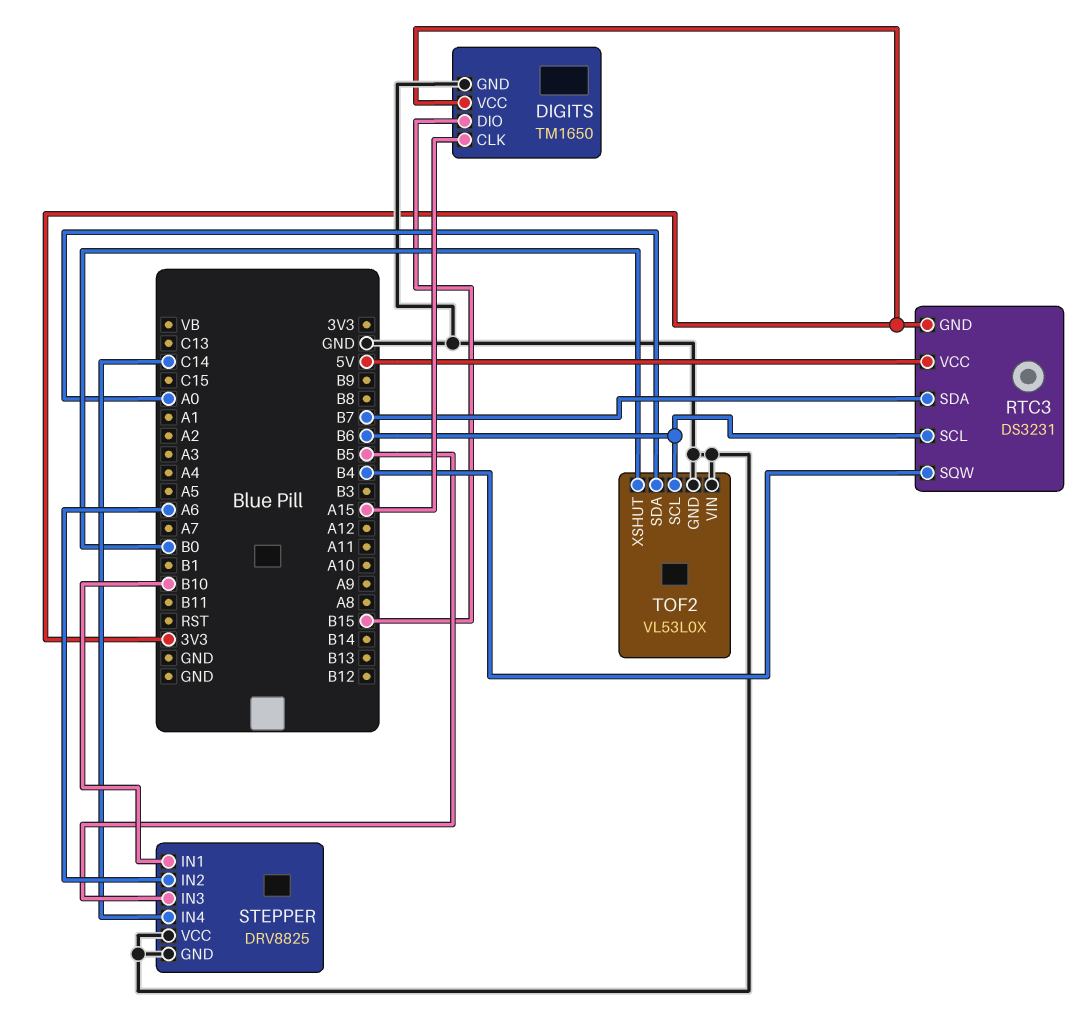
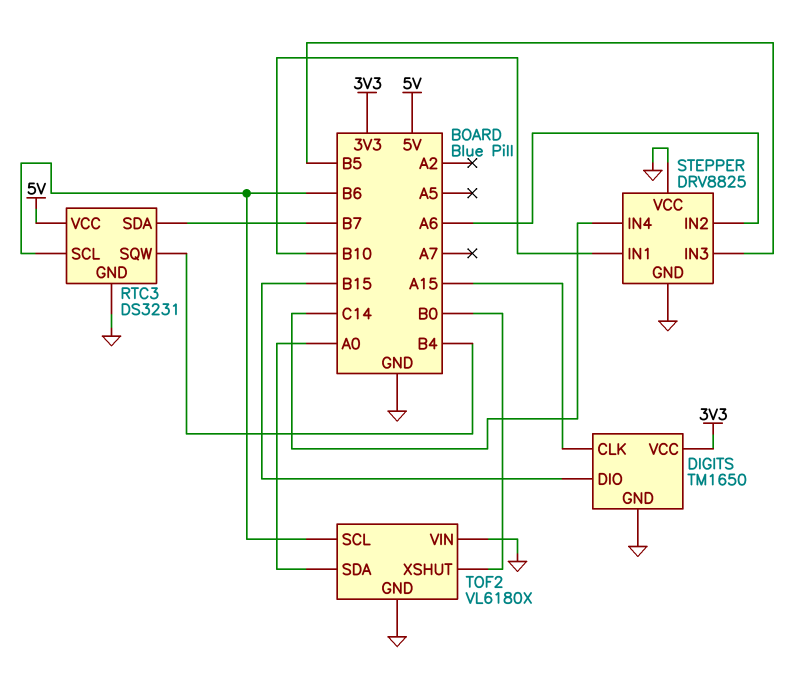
RTC3 pin GND: 3V3 -> GND
TOF2: VL53L0X -> VL6180X

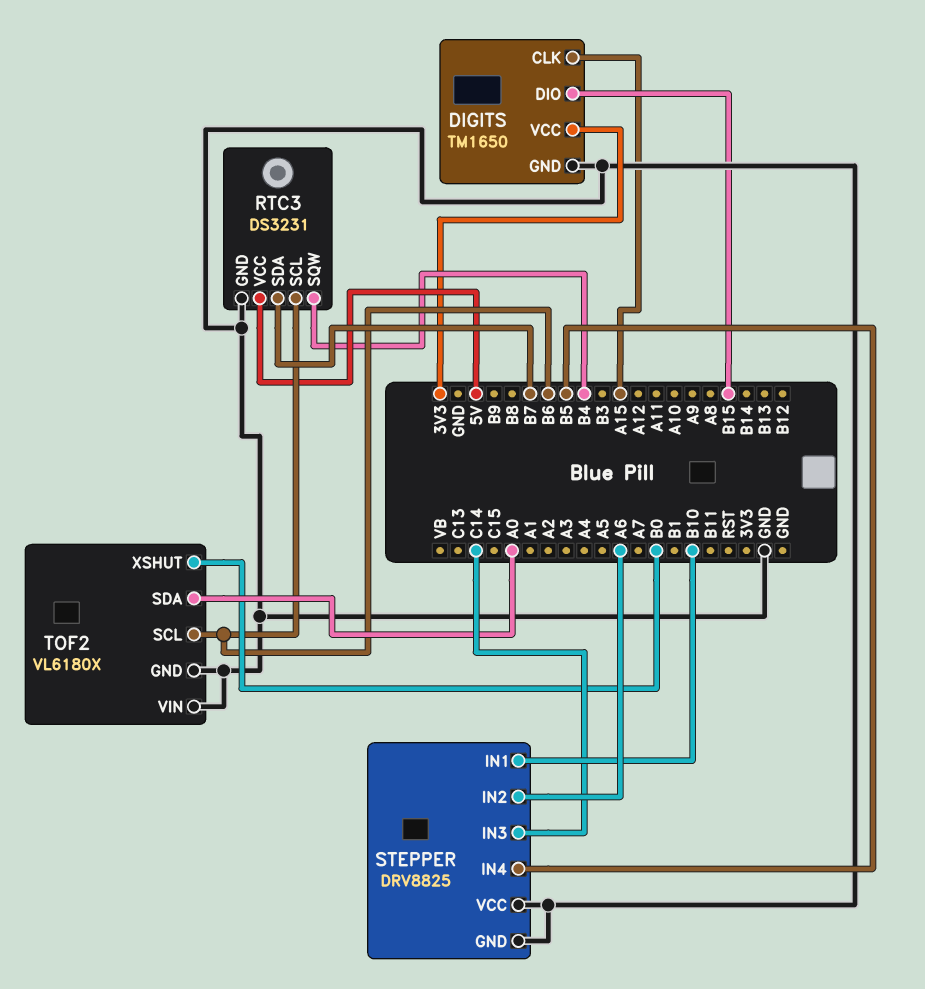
STEPPER pin IN3: B5 -> C14
STEPPER pin IN4: C14 -> B5

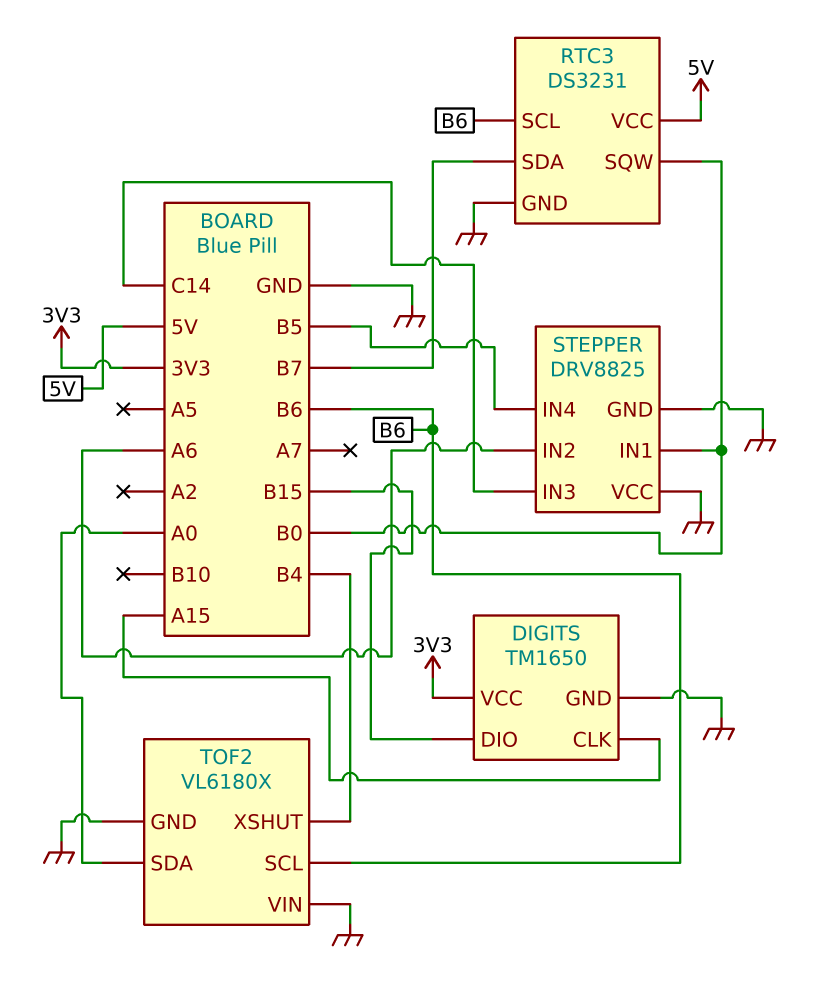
RTC3 pin SQW: B4 -> B0
STEPPER pin IN1: B10 -> B0
TOF2 pin XSHUT: B0 -> B4

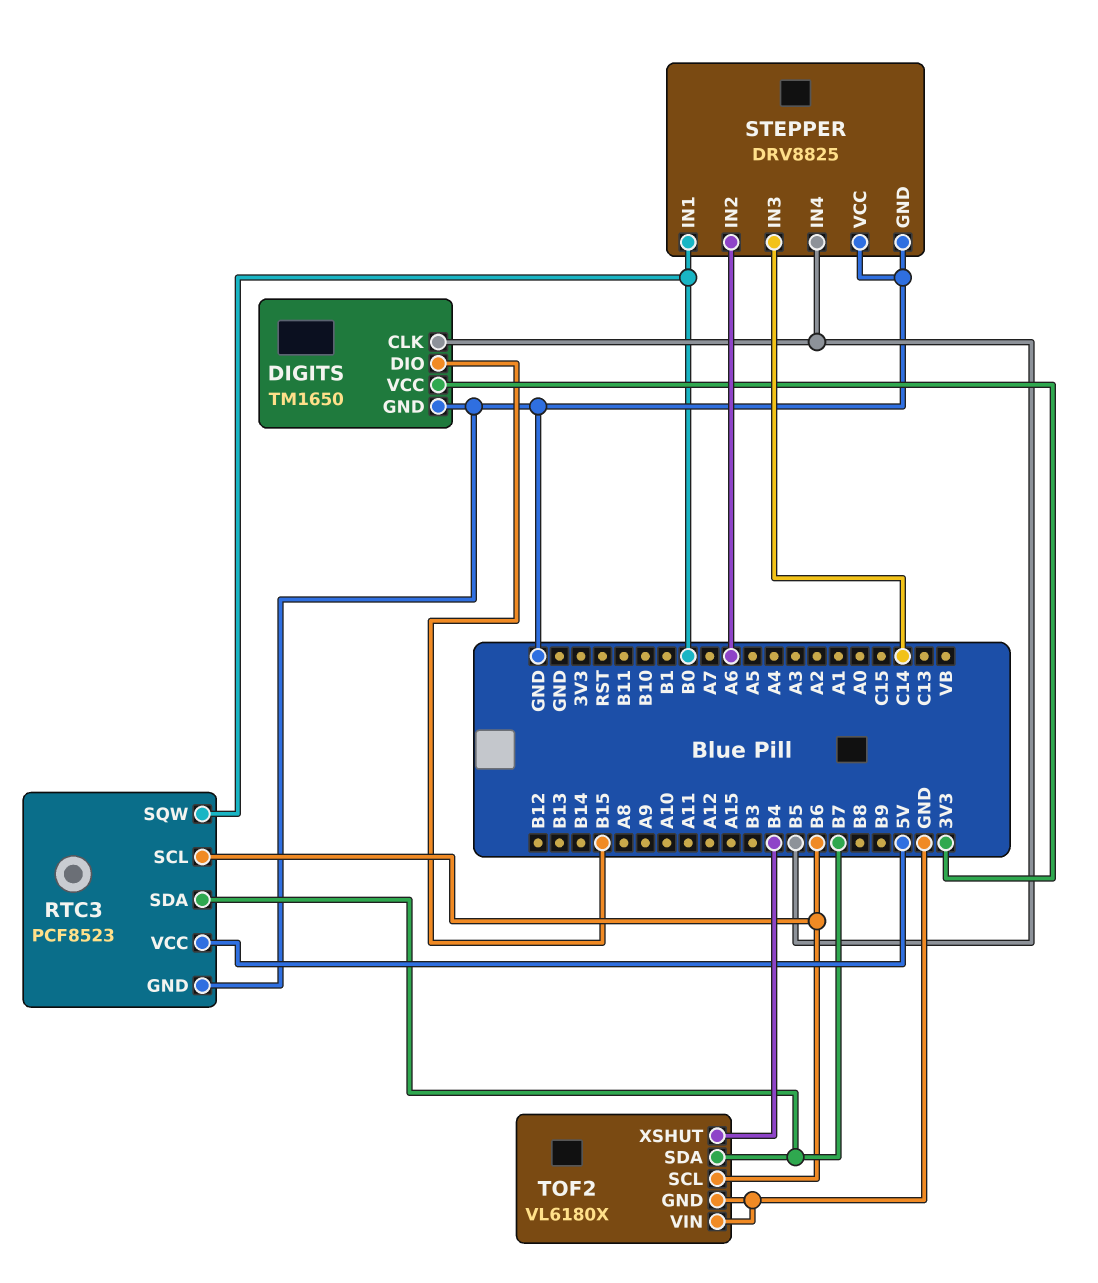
DIGITS pin CLK: A15 -> B5
RTC3: DS3231 -> PCF8523
TOF2 pin SDA: A0 -> B7

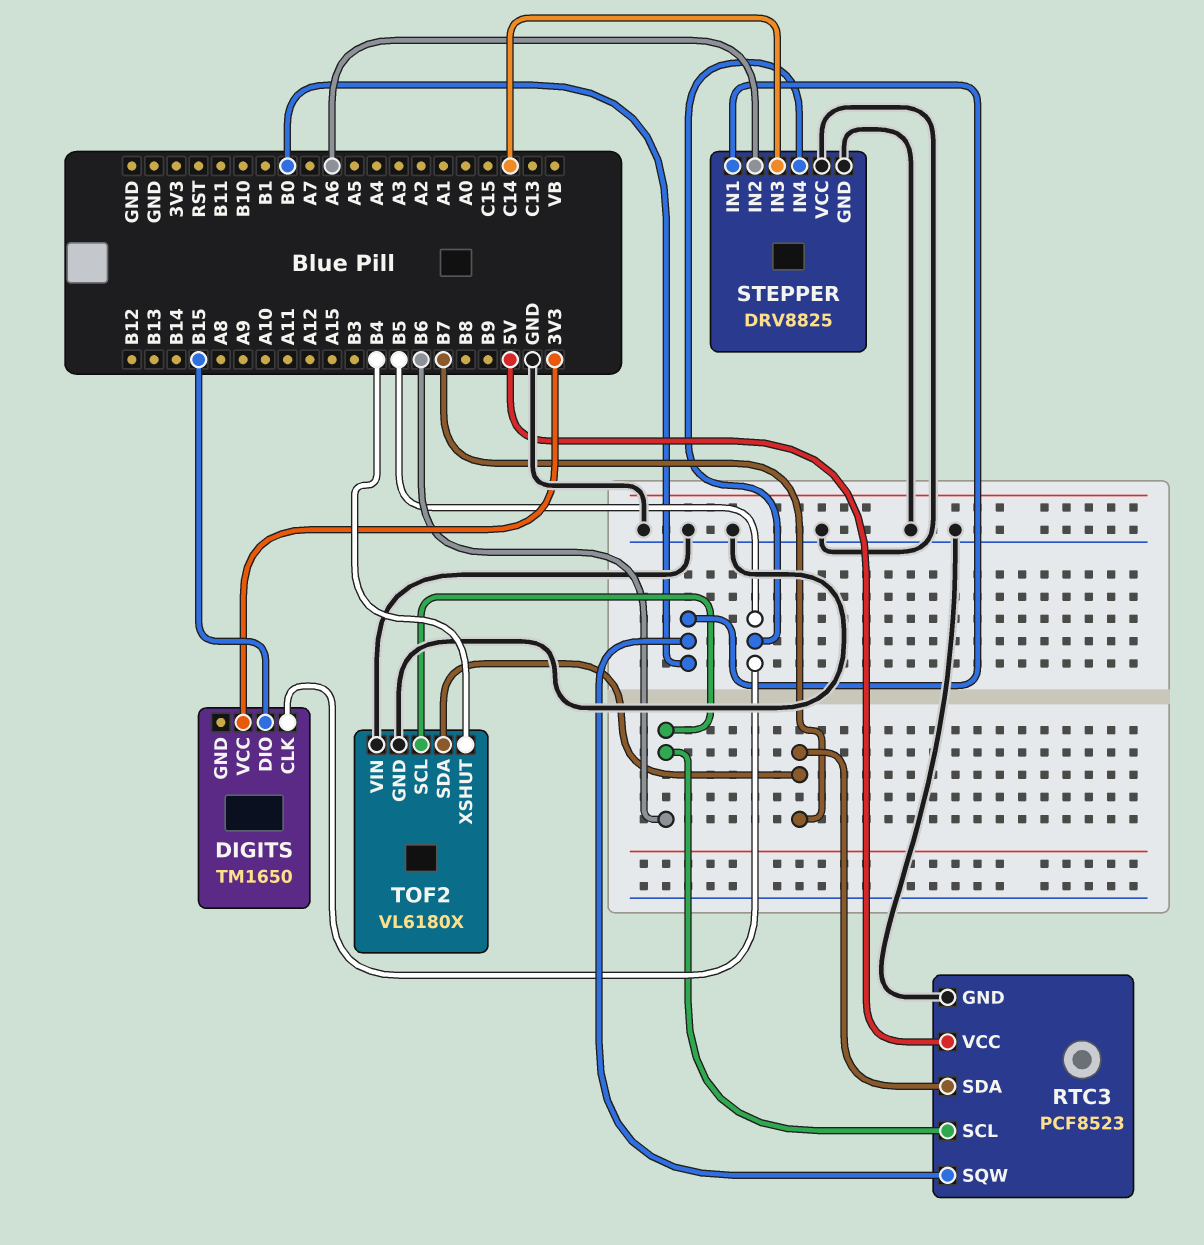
DIGITS pin GND: GND -> none

